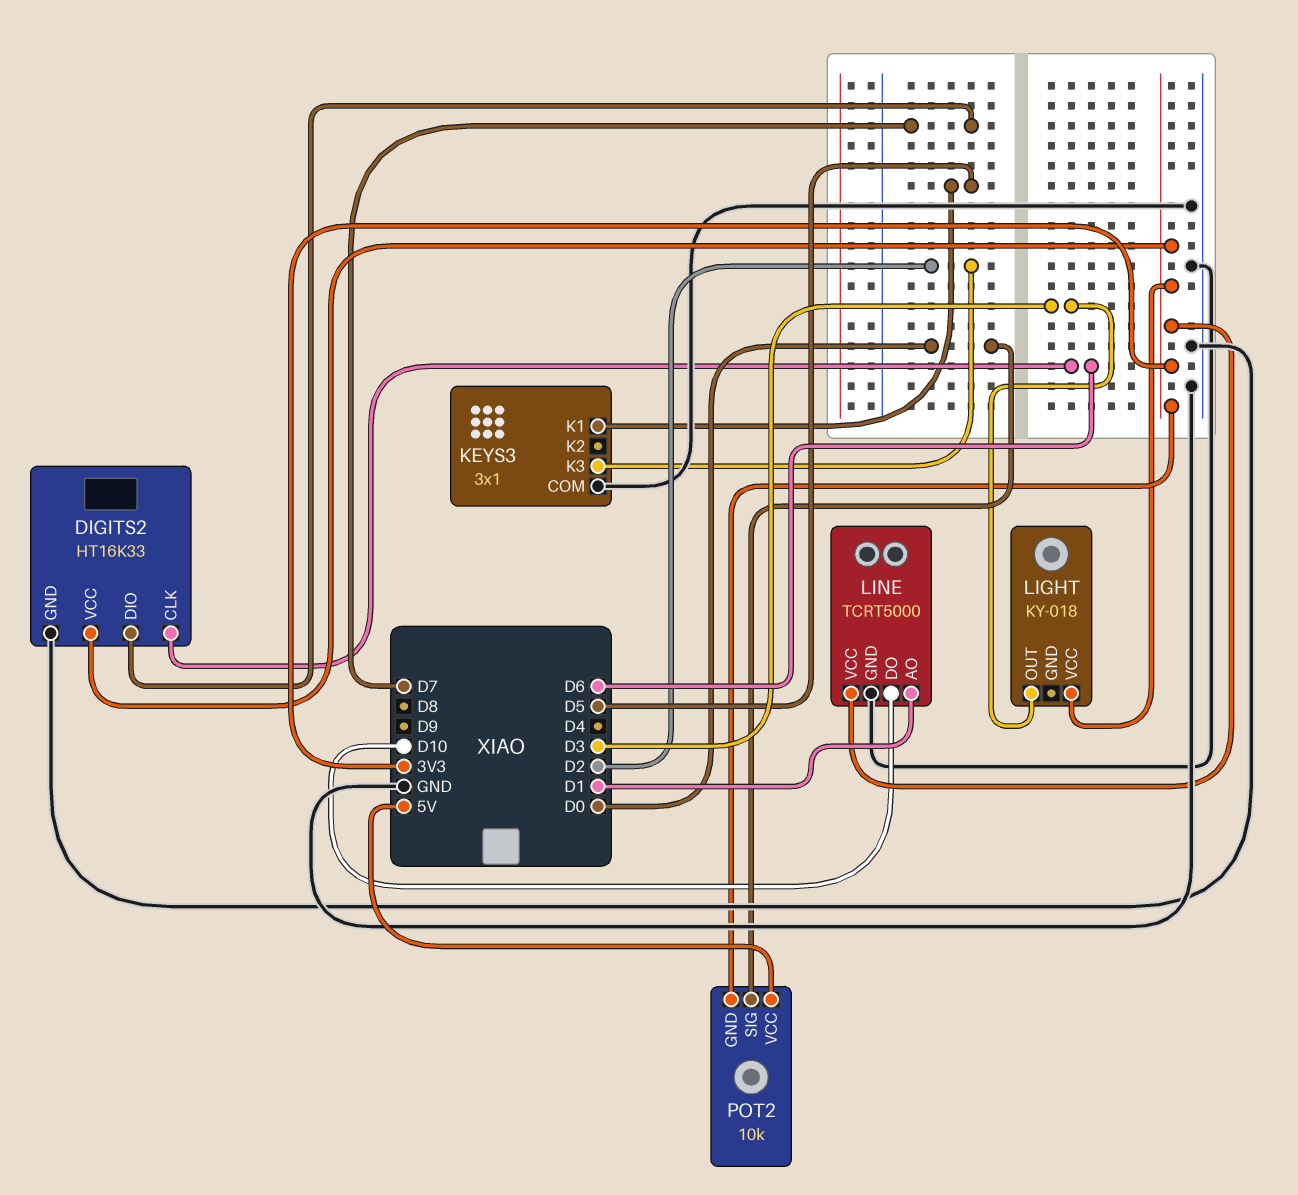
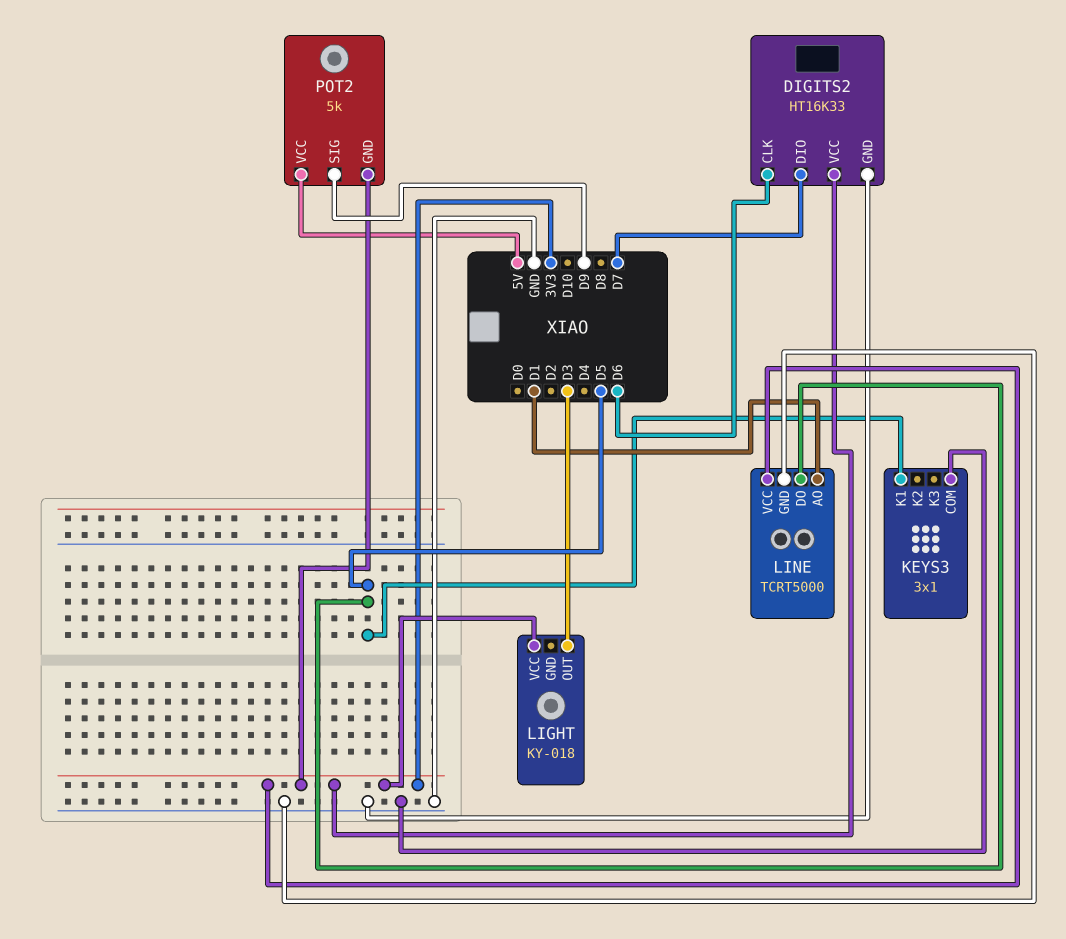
KEYS3 pin K3: D2 -> none
LINE pin DO: D10 -> D5
POT2: 10k -> 5k
POT2 pin SIG: D0 -> D9

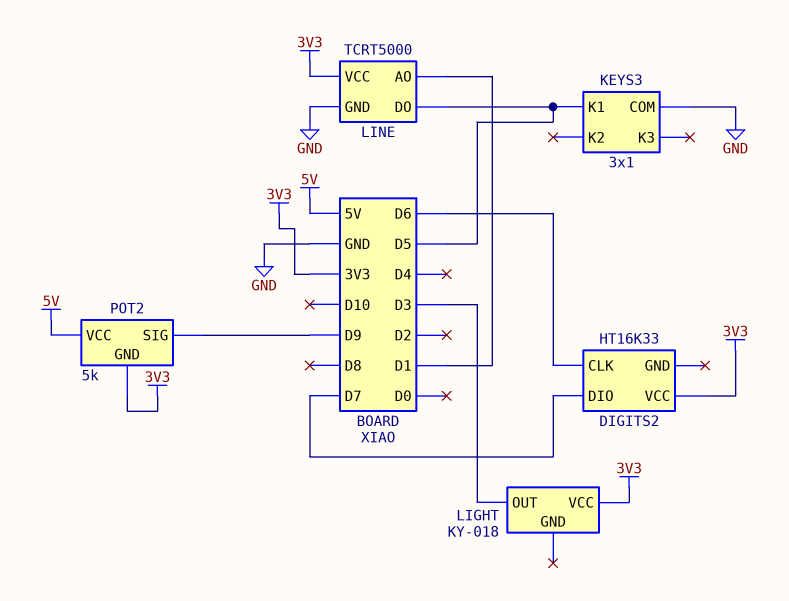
DIGITS2 pin GND: GND -> none

